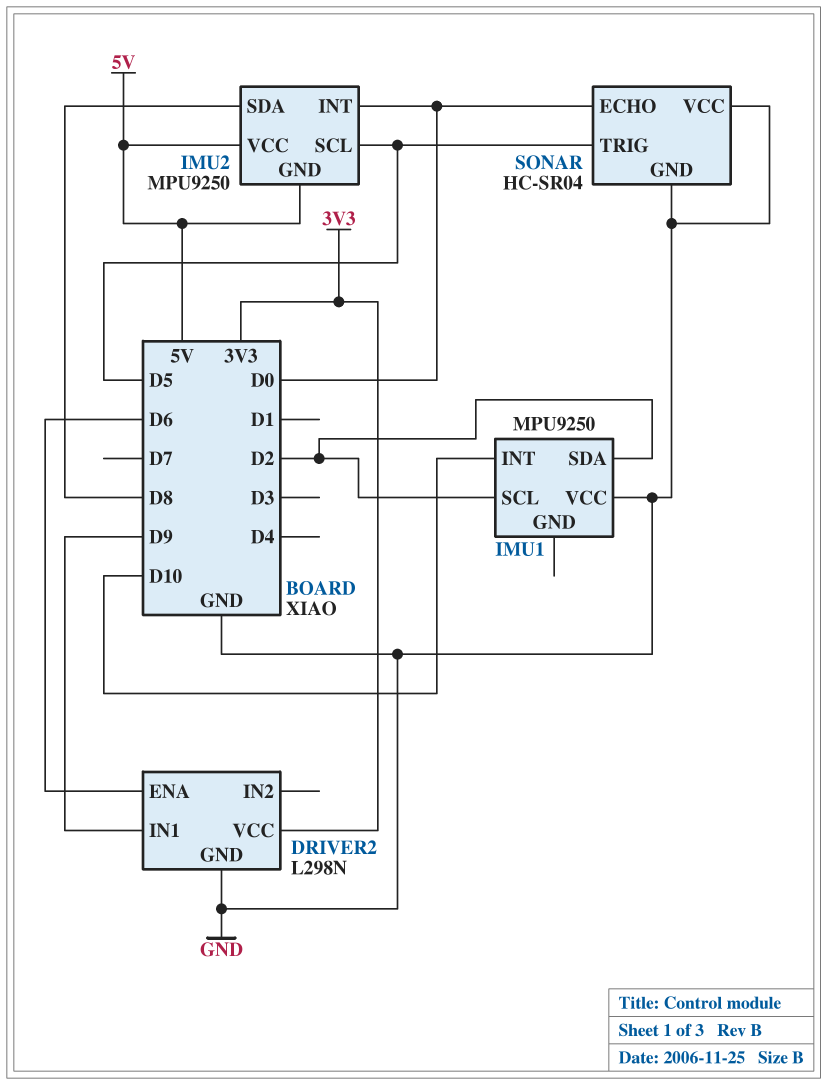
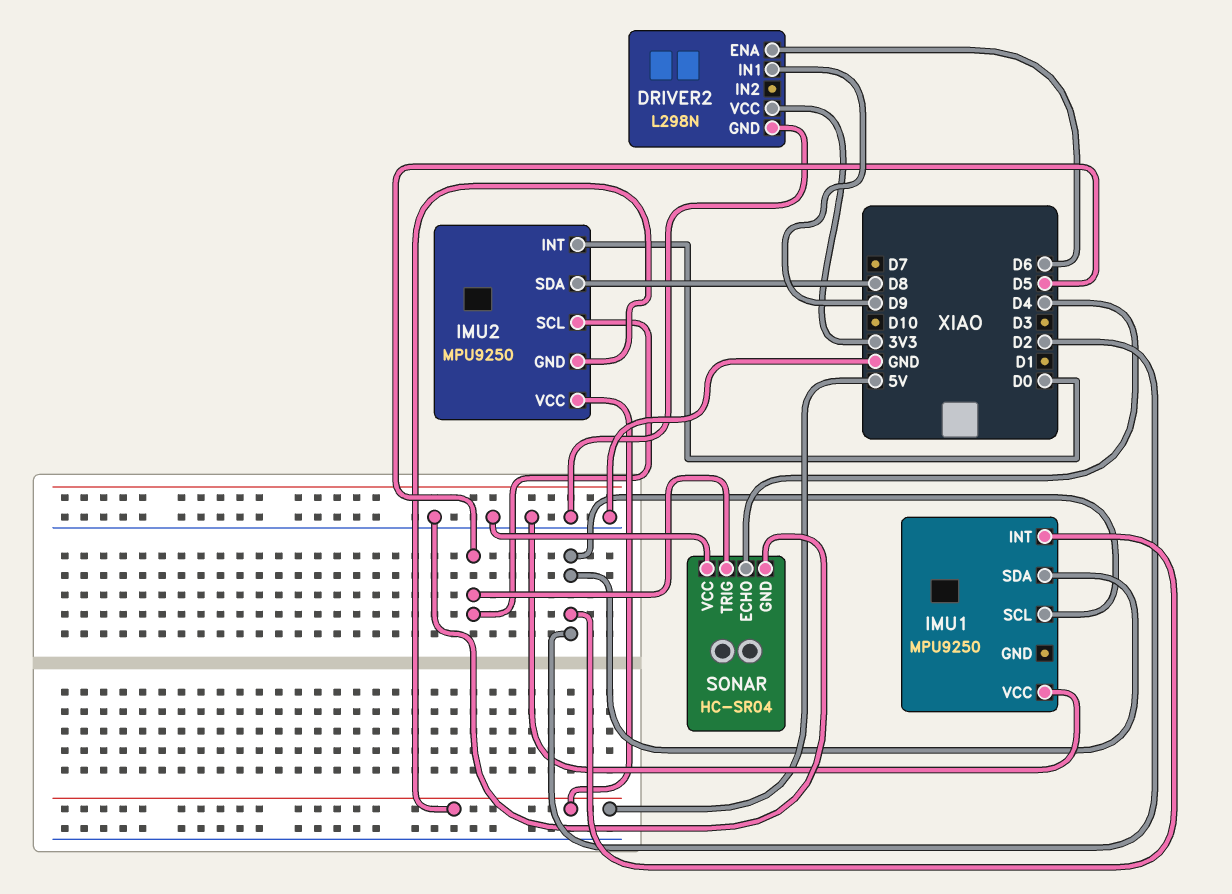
IMU1 pin INT: D10 -> D2
SONAR pin ECHO: D0 -> D4

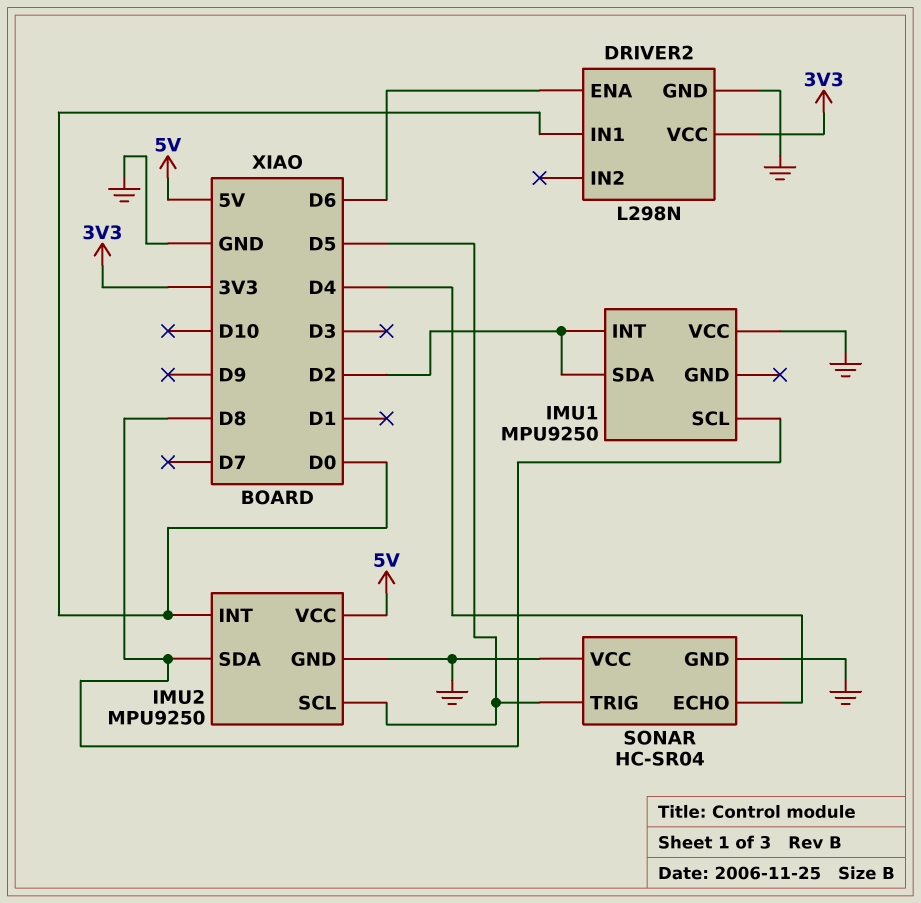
DRIVER2 pin IN1: D9 -> D0
IMU1 pin SCL: D2 -> D8
IMU2 pin GND: 5V -> GND

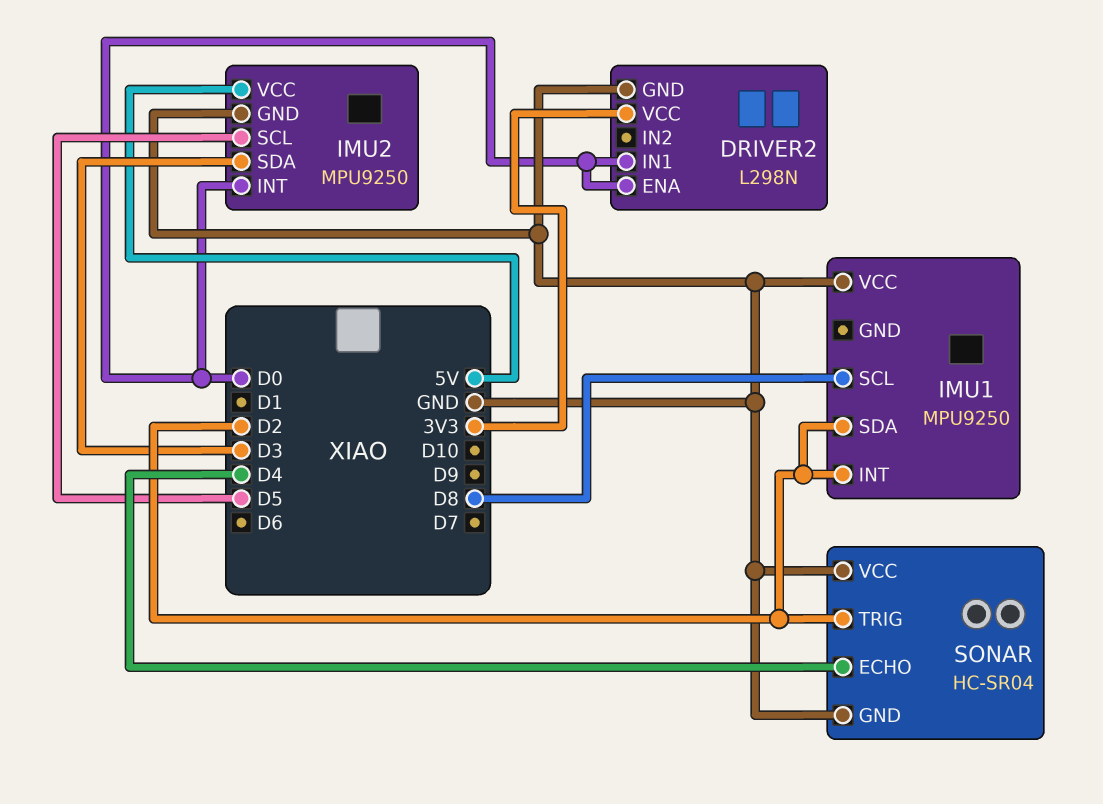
DRIVER2 pin ENA: D6 -> D0
IMU2 pin SDA: D8 -> D3
SONAR pin TRIG: D5 -> D2

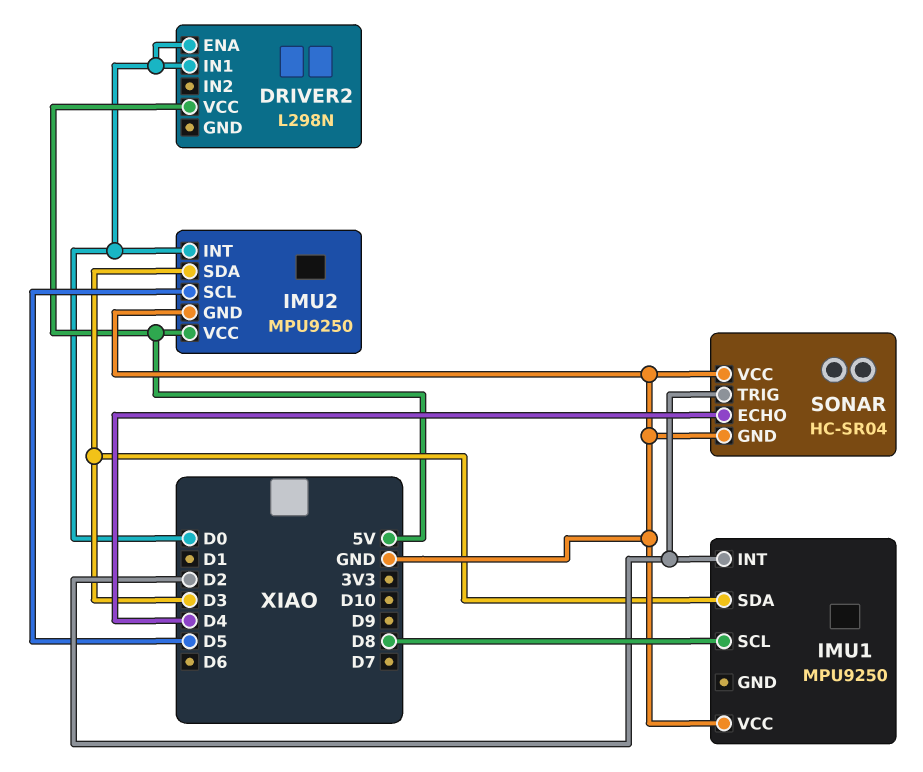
DRIVER2 pin GND: GND -> none
DRIVER2 pin VCC: 3V3 -> 5V
IMU1 pin SDA: D2 -> D3

